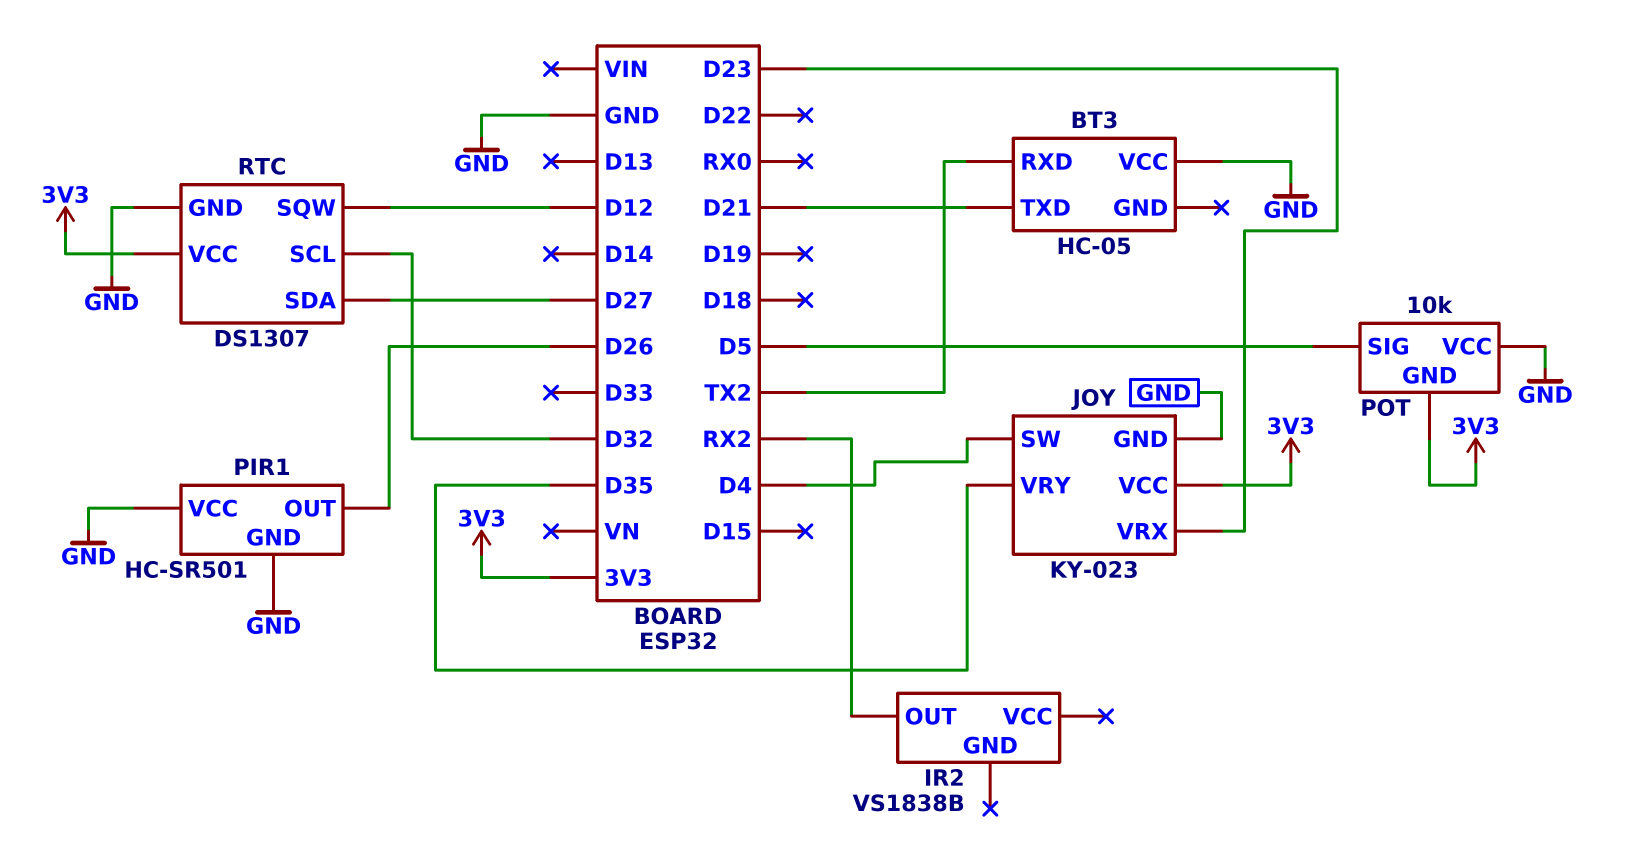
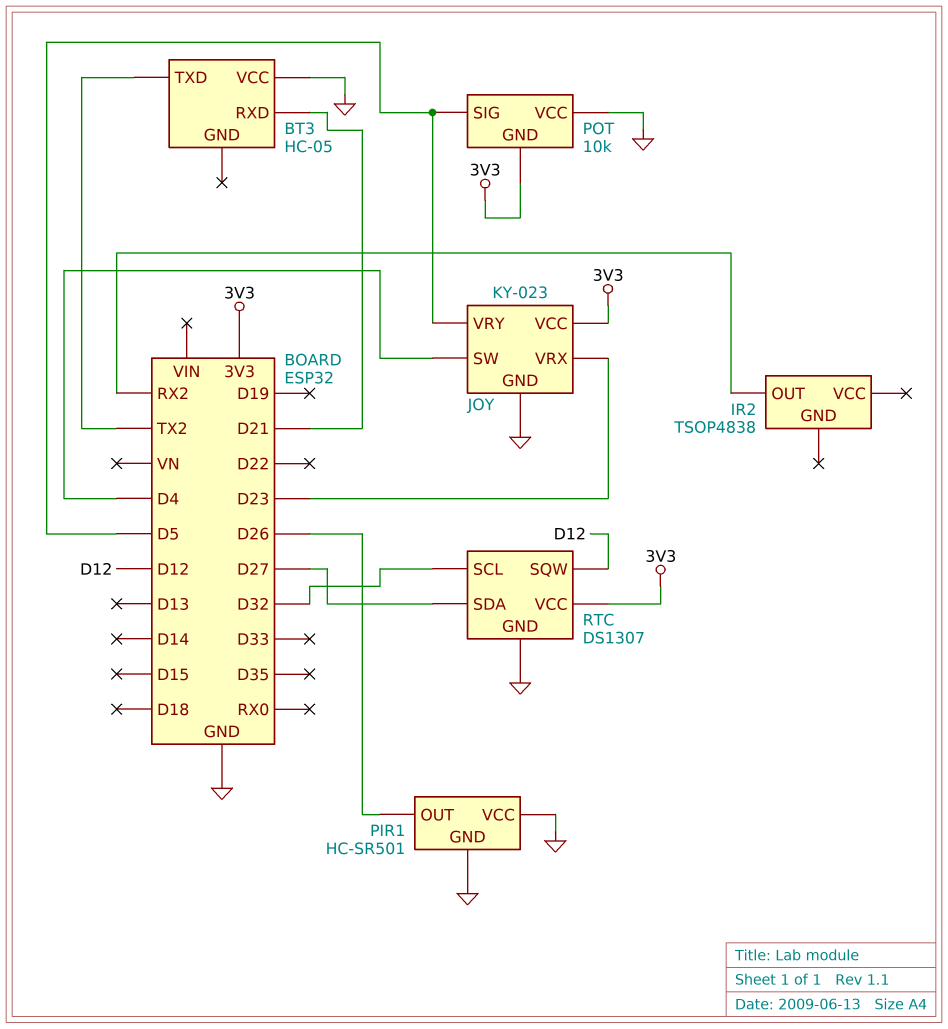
BT3 pin RXD: TX2 -> D21
BT3 pin TXD: D21 -> TX2
IR2: VS1838B -> TSOP4838
JOY pin VRY: D35 -> D5

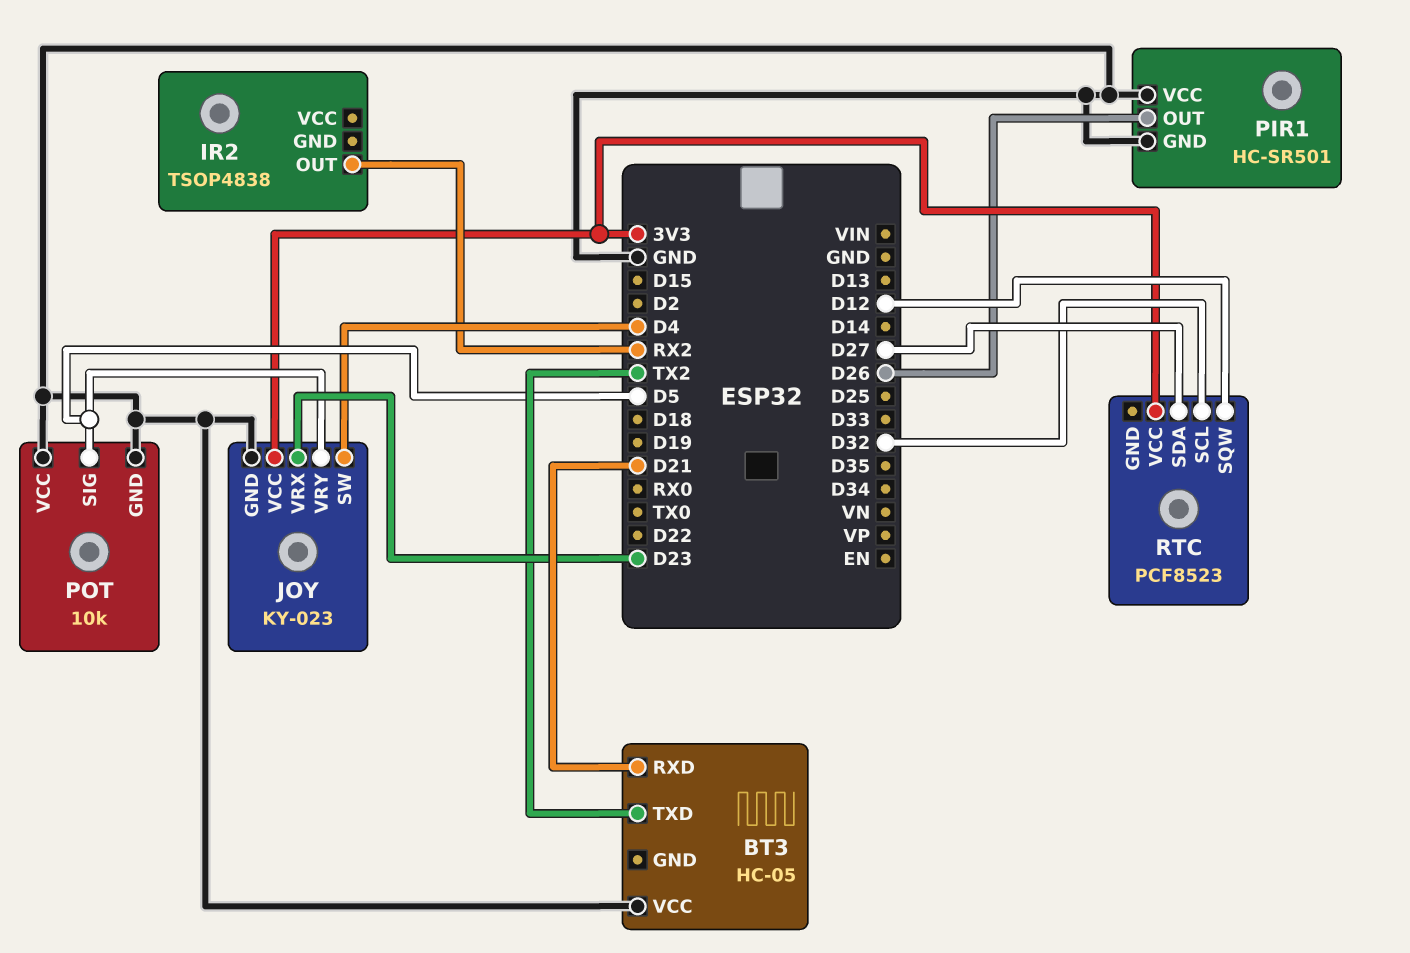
POT pin GND: 3V3 -> GND
RTC: DS1307 -> PCF8523
RTC pin GND: GND -> none

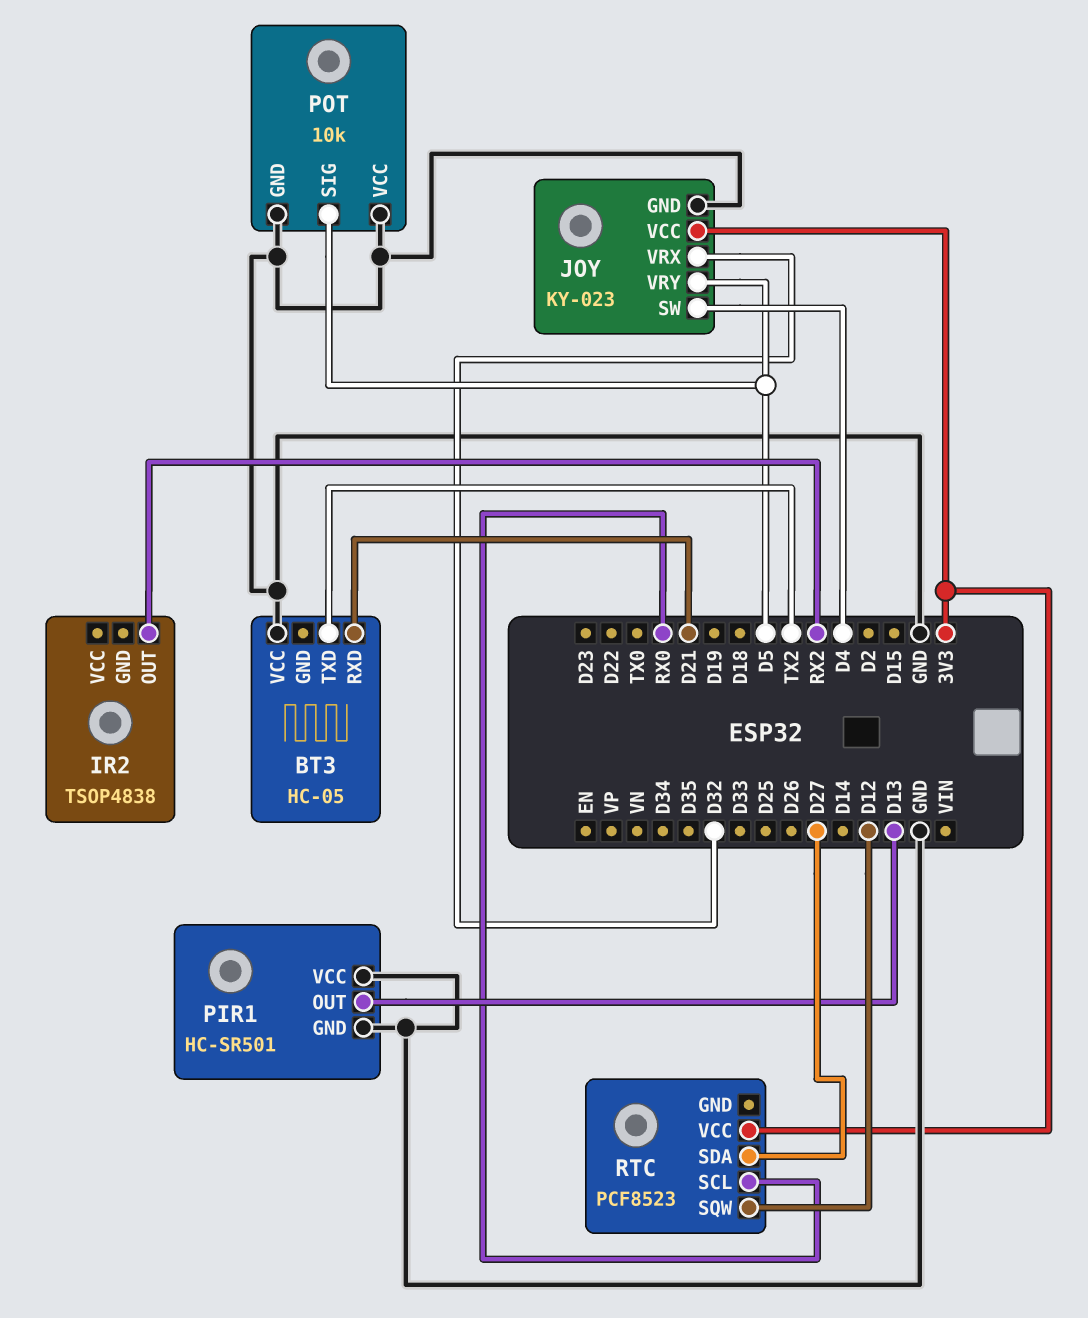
JOY pin VRX: D23 -> D32
PIR1 pin OUT: D26 -> D13
RTC pin SCL: D32 -> RX0

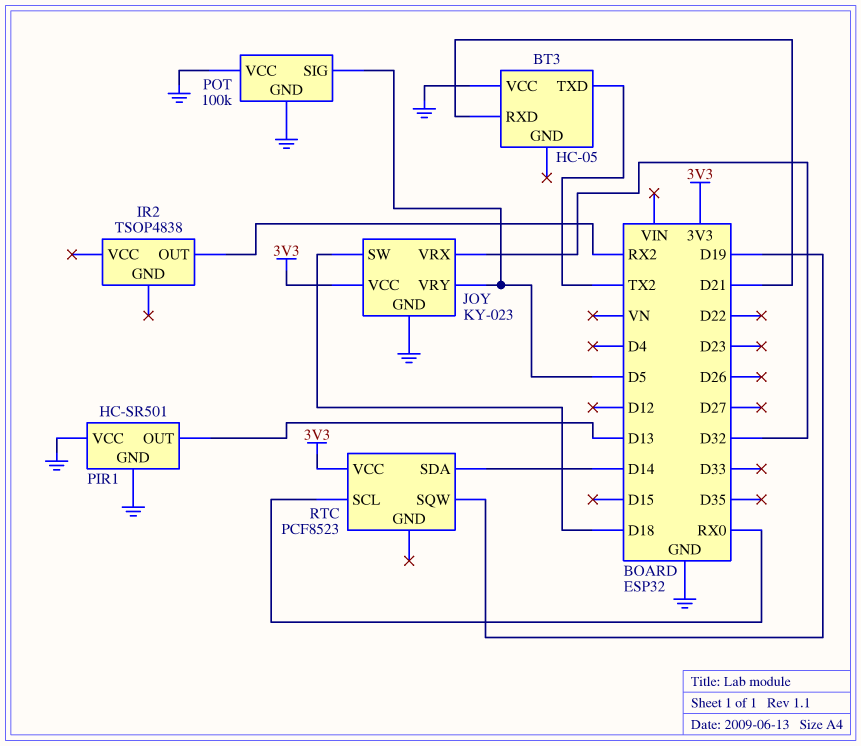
JOY pin SW: D4 -> D18
POT: 10k -> 100k
RTC pin SDA: D27 -> D14
RTC pin SQW: D12 -> D19

